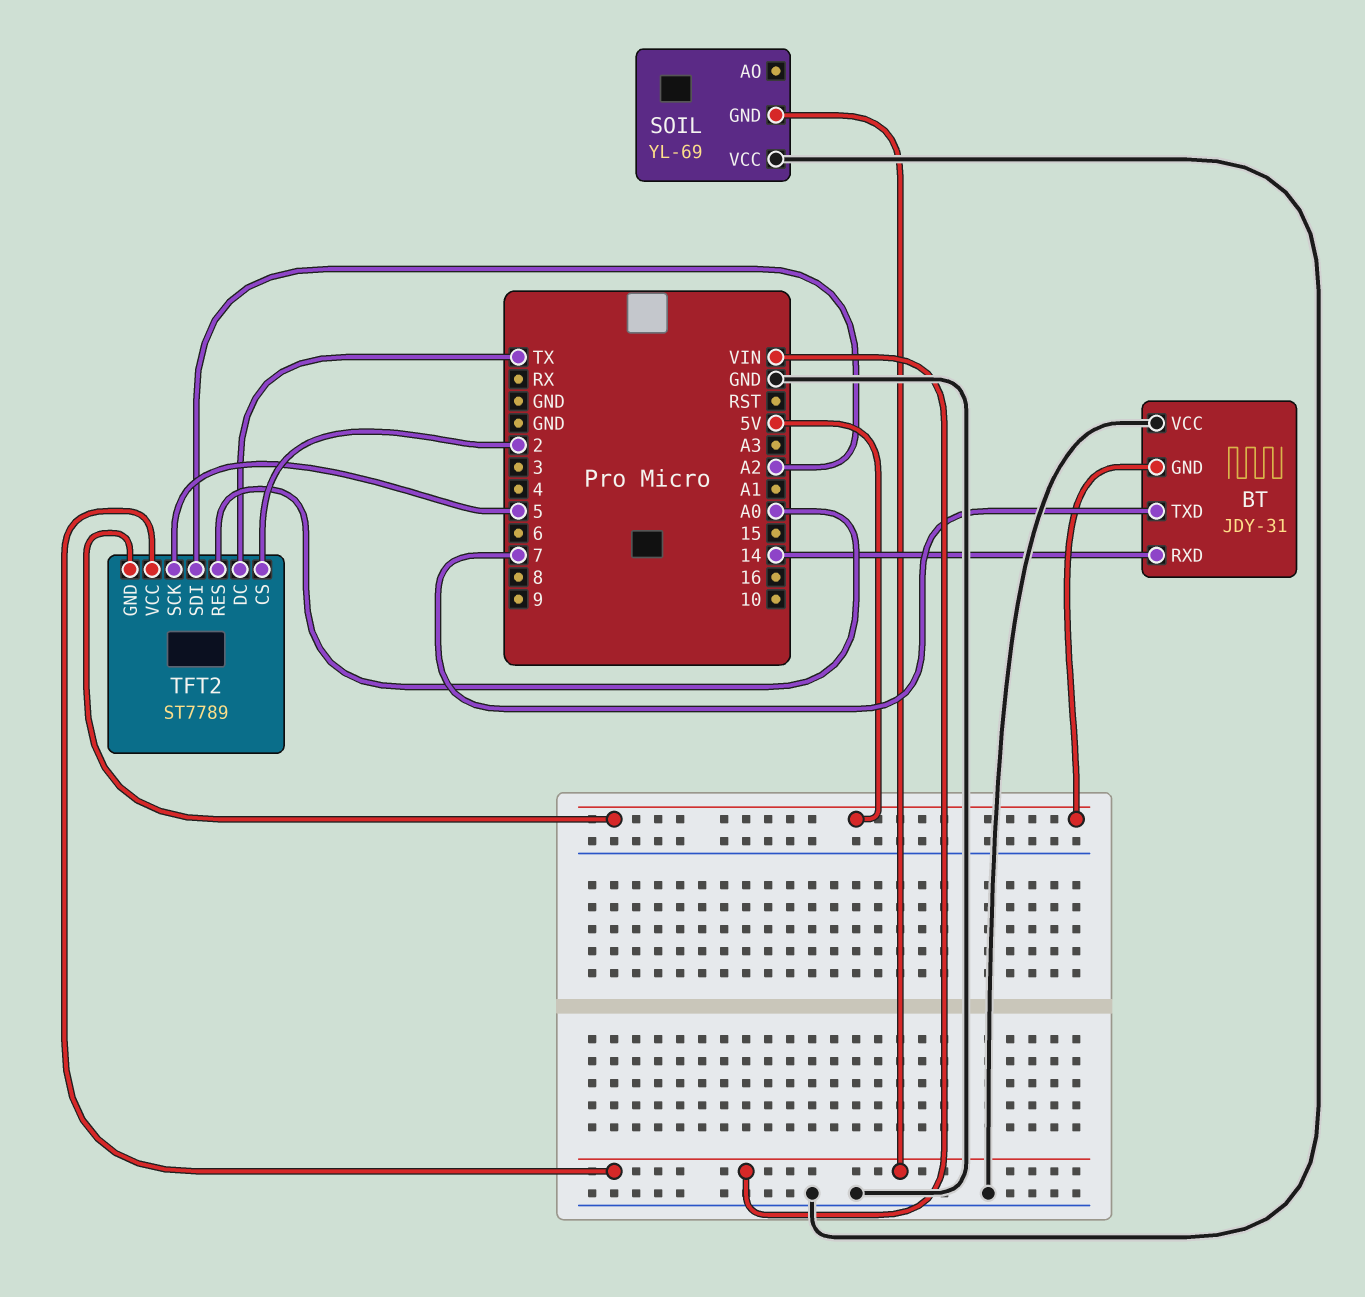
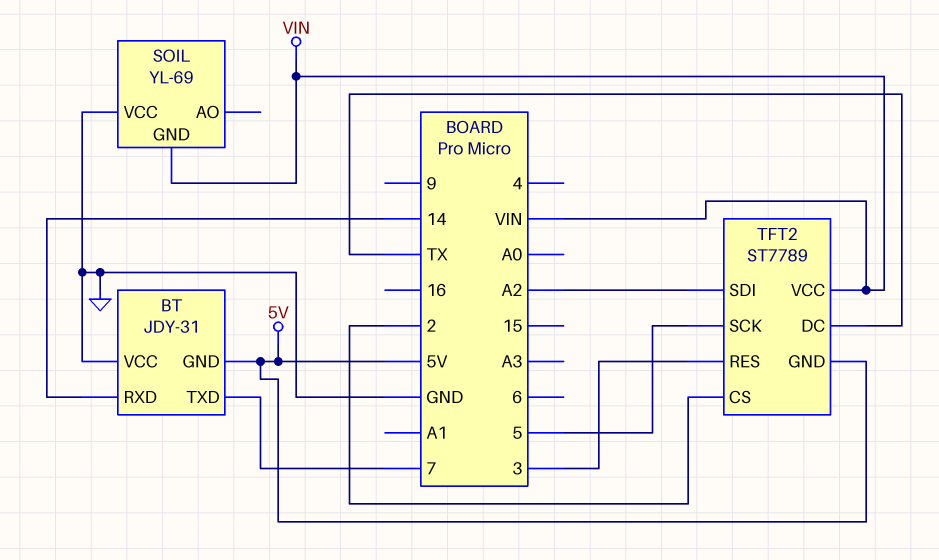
TFT2 pin RES: A0 -> 3

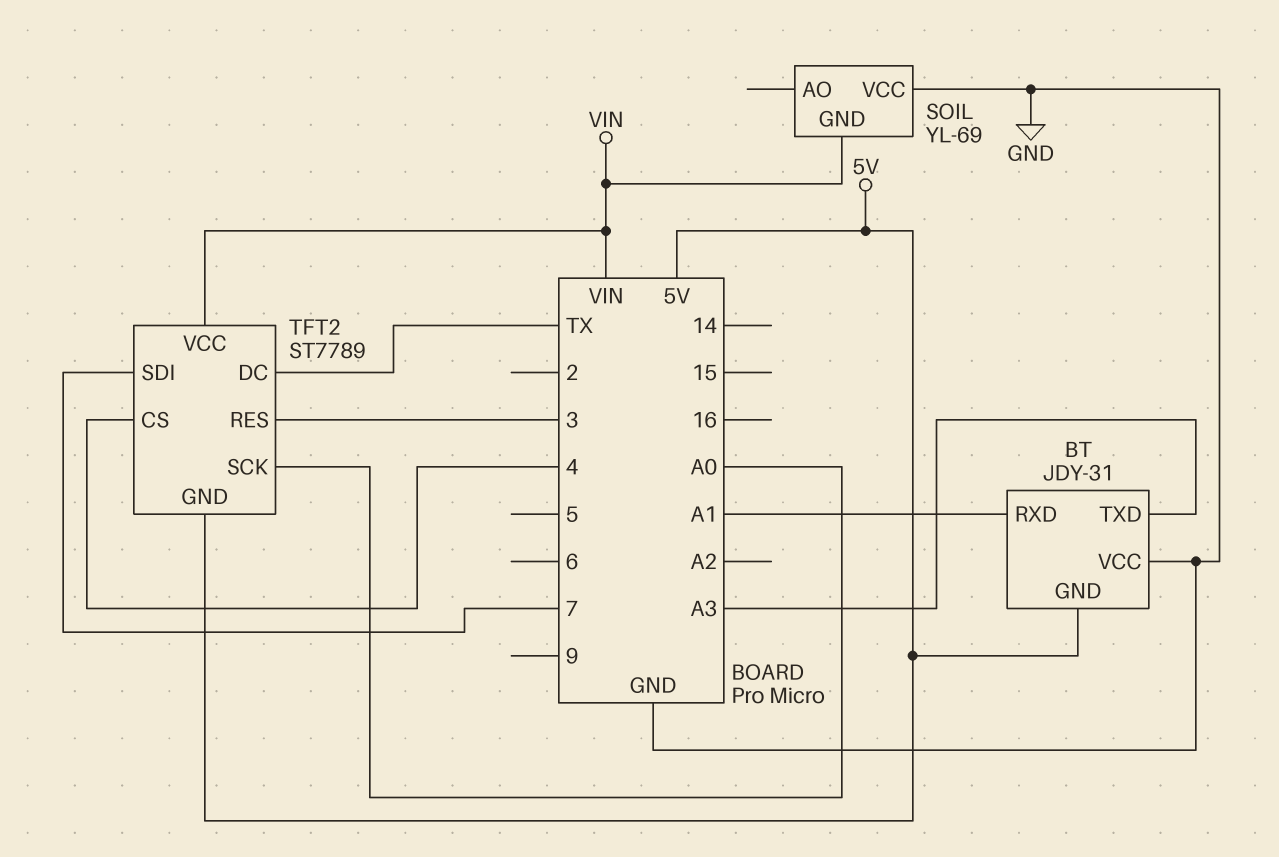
BT pin RXD: 14 -> A1
BT pin TXD: 7 -> A3
TFT2 pin CS: 2 -> 4
TFT2 pin SCK: 5 -> A0
TFT2 pin SDI: A2 -> 7

